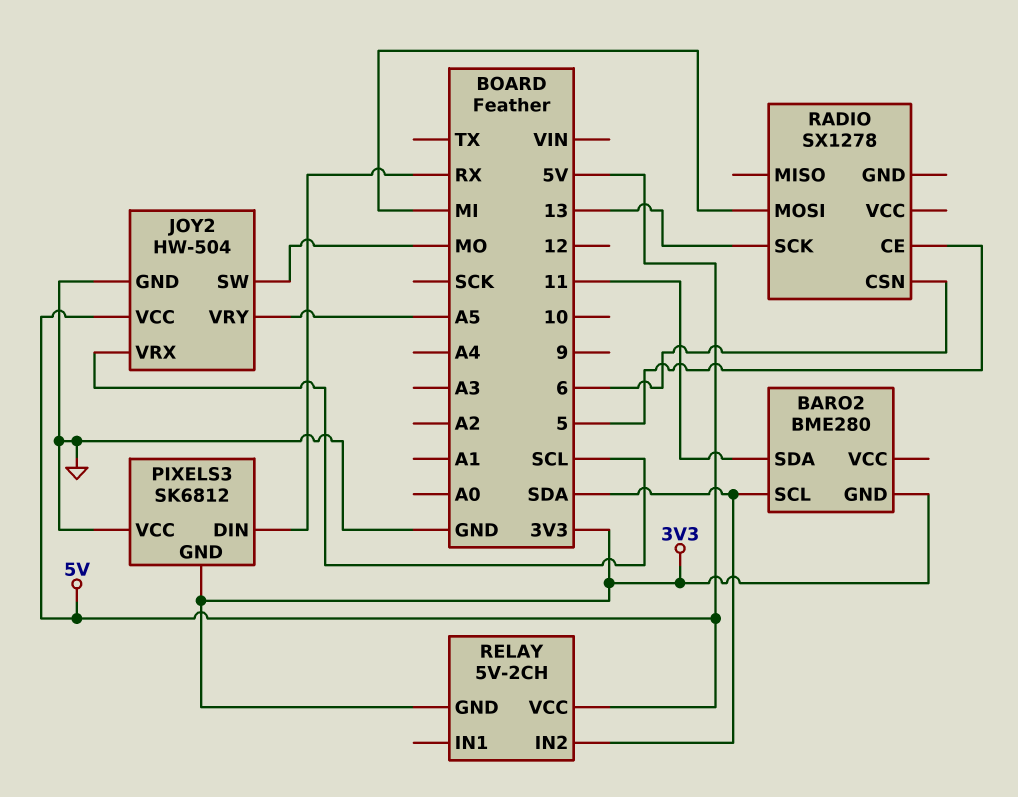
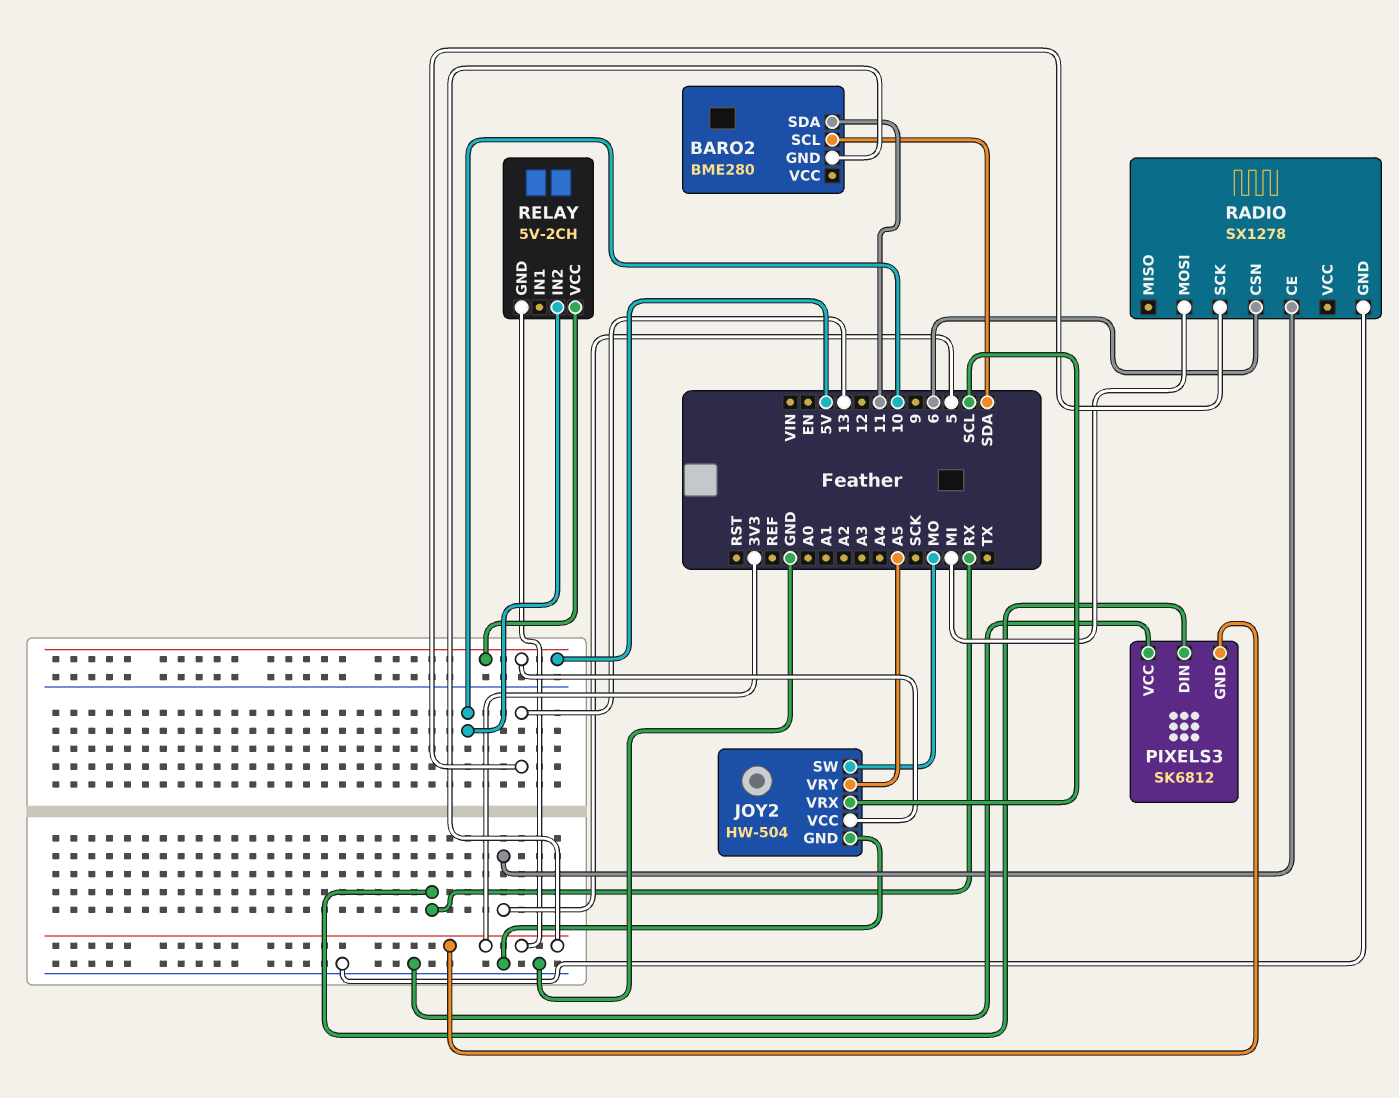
RADIO pin GND: none -> GND
RELAY pin IN2: SDA -> 10

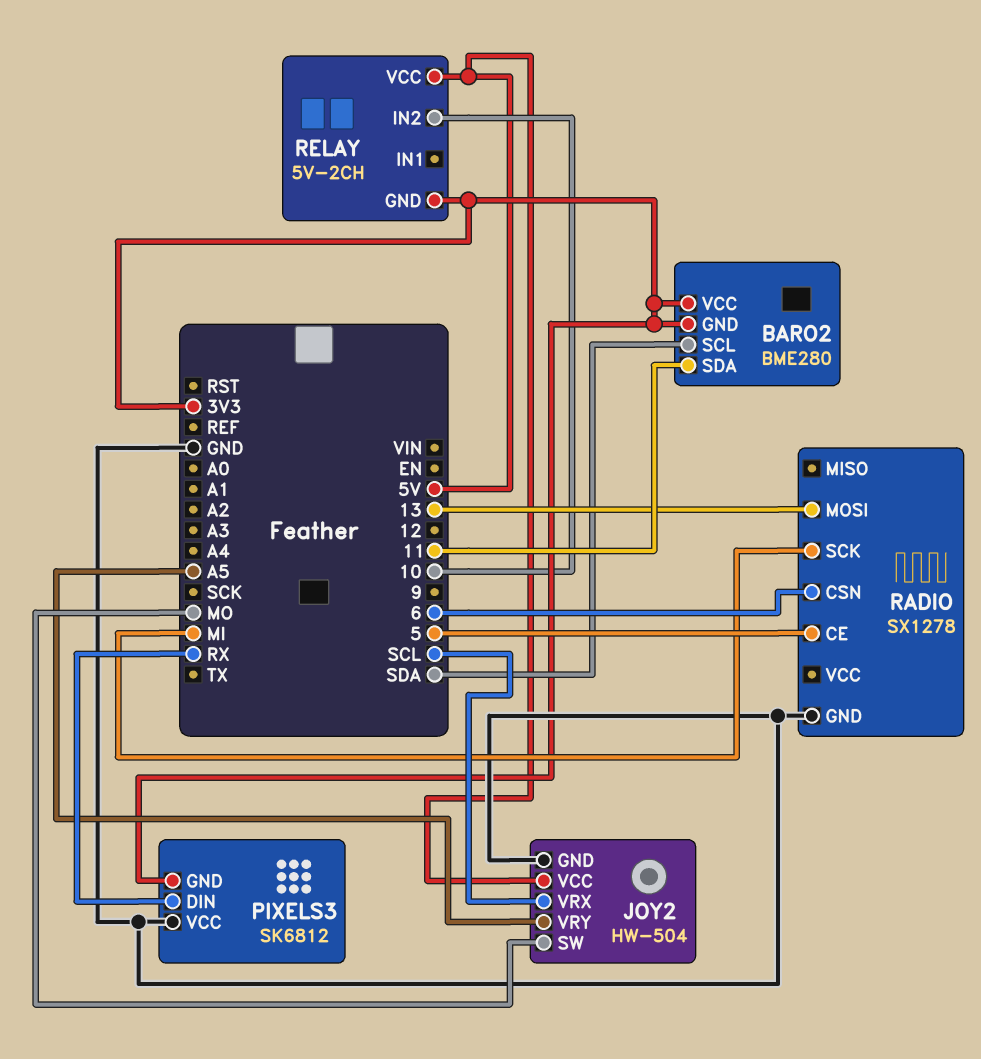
BARO2 pin VCC: none -> 3V3
RADIO pin MOSI: MI -> 13
RADIO pin SCK: 13 -> MI

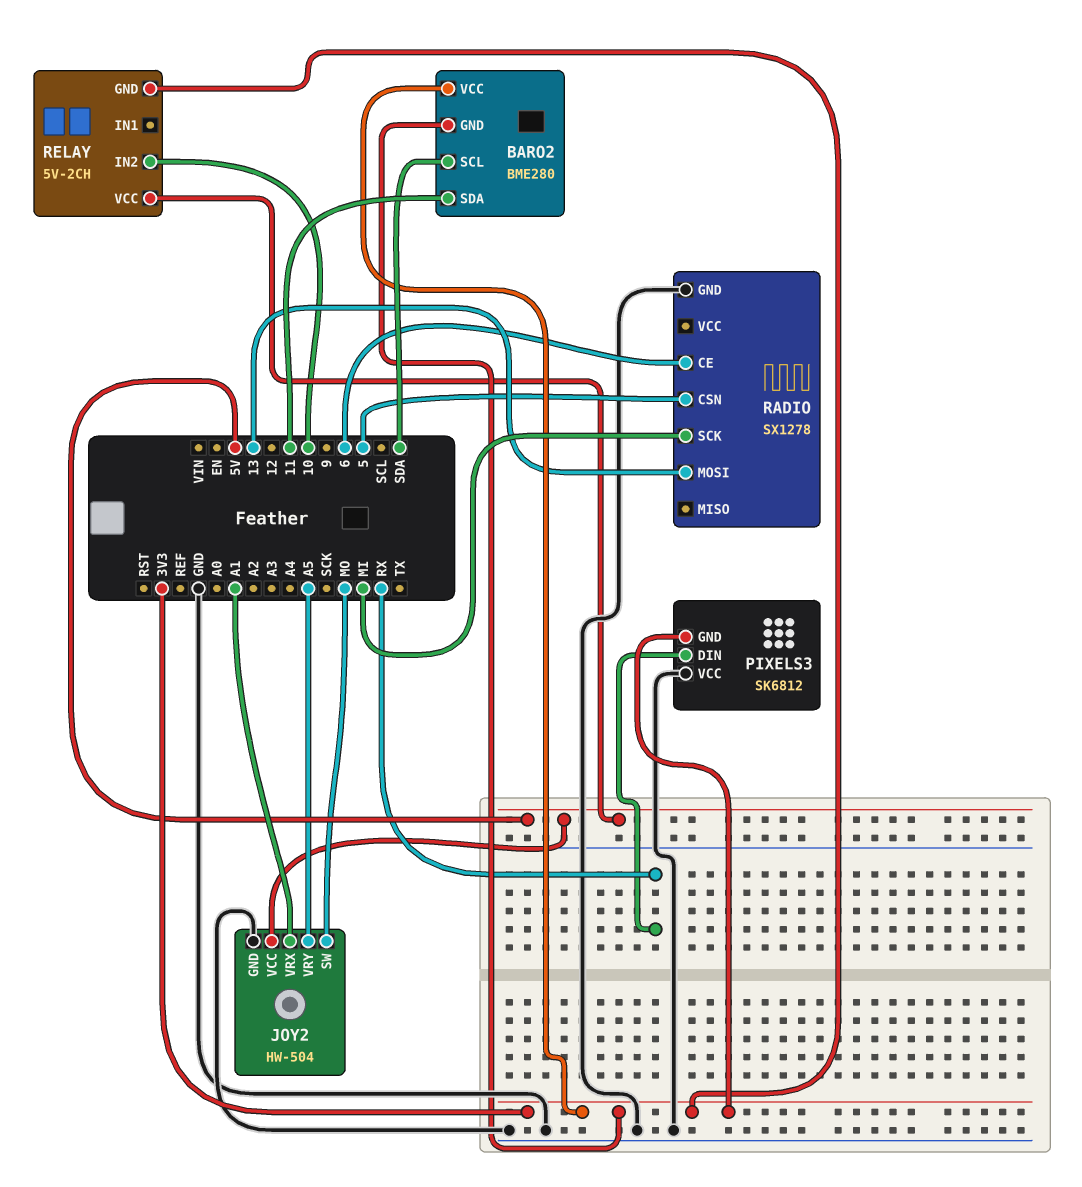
JOY2 pin VRX: SCL -> A1
RADIO pin CE: 5 -> 6
RADIO pin CSN: 6 -> 5

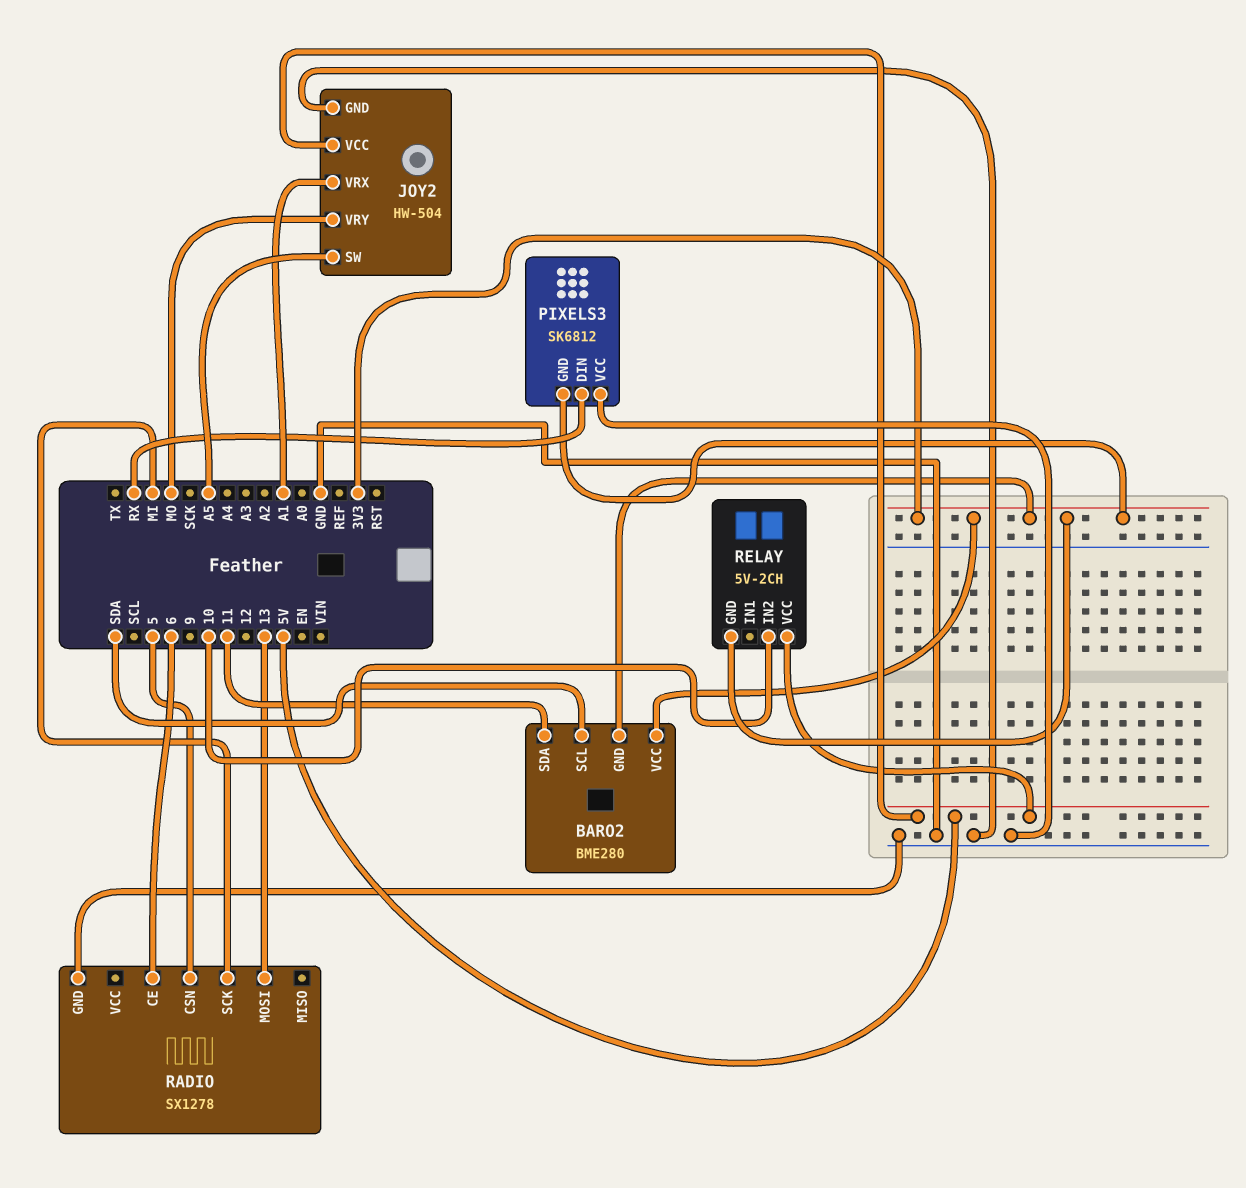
JOY2 pin SW: MO -> A5
JOY2 pin VRY: A5 -> MO

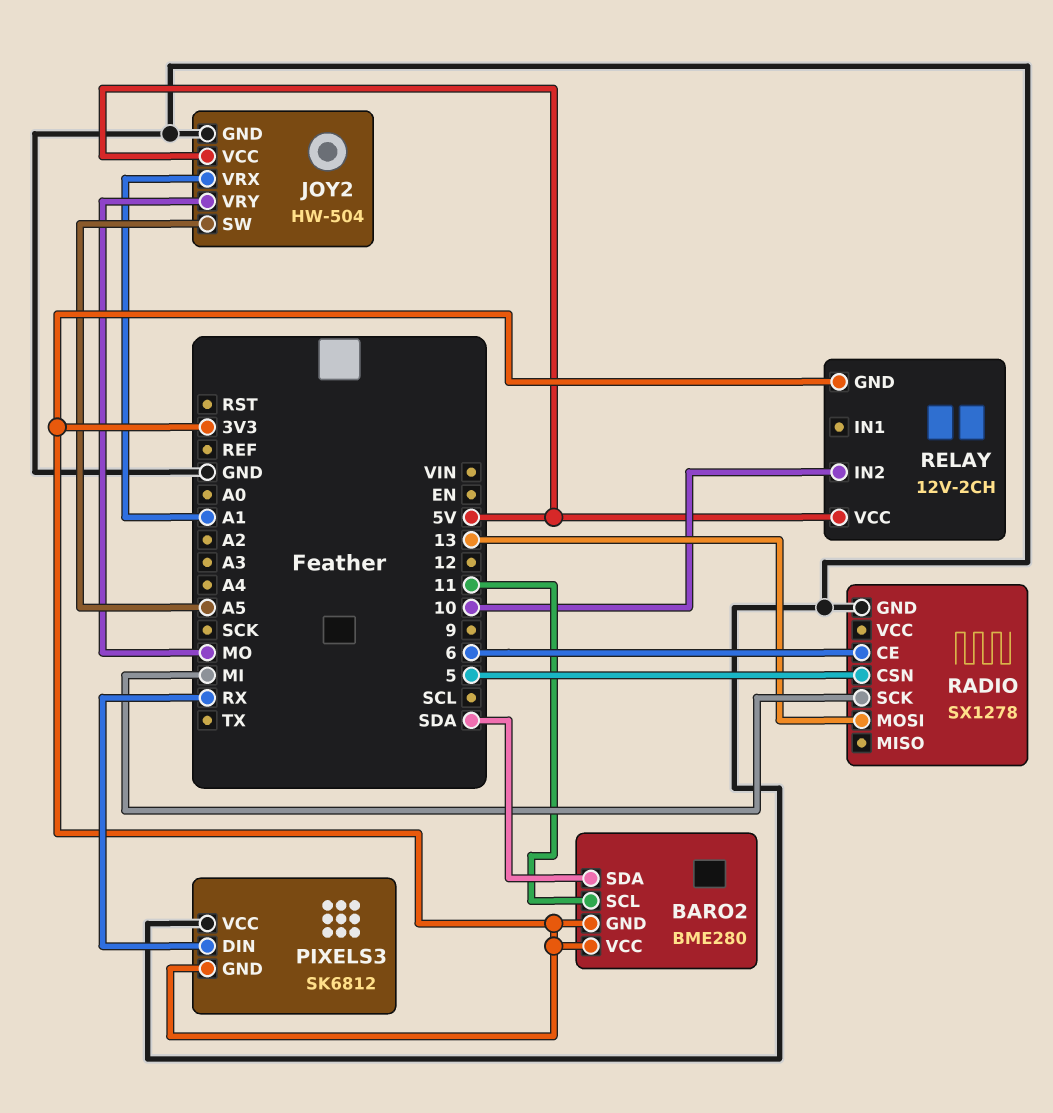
BARO2 pin SCL: SDA -> 11
BARO2 pin SDA: 11 -> SDA
RELAY: 5V-2CH -> 12V-2CH

